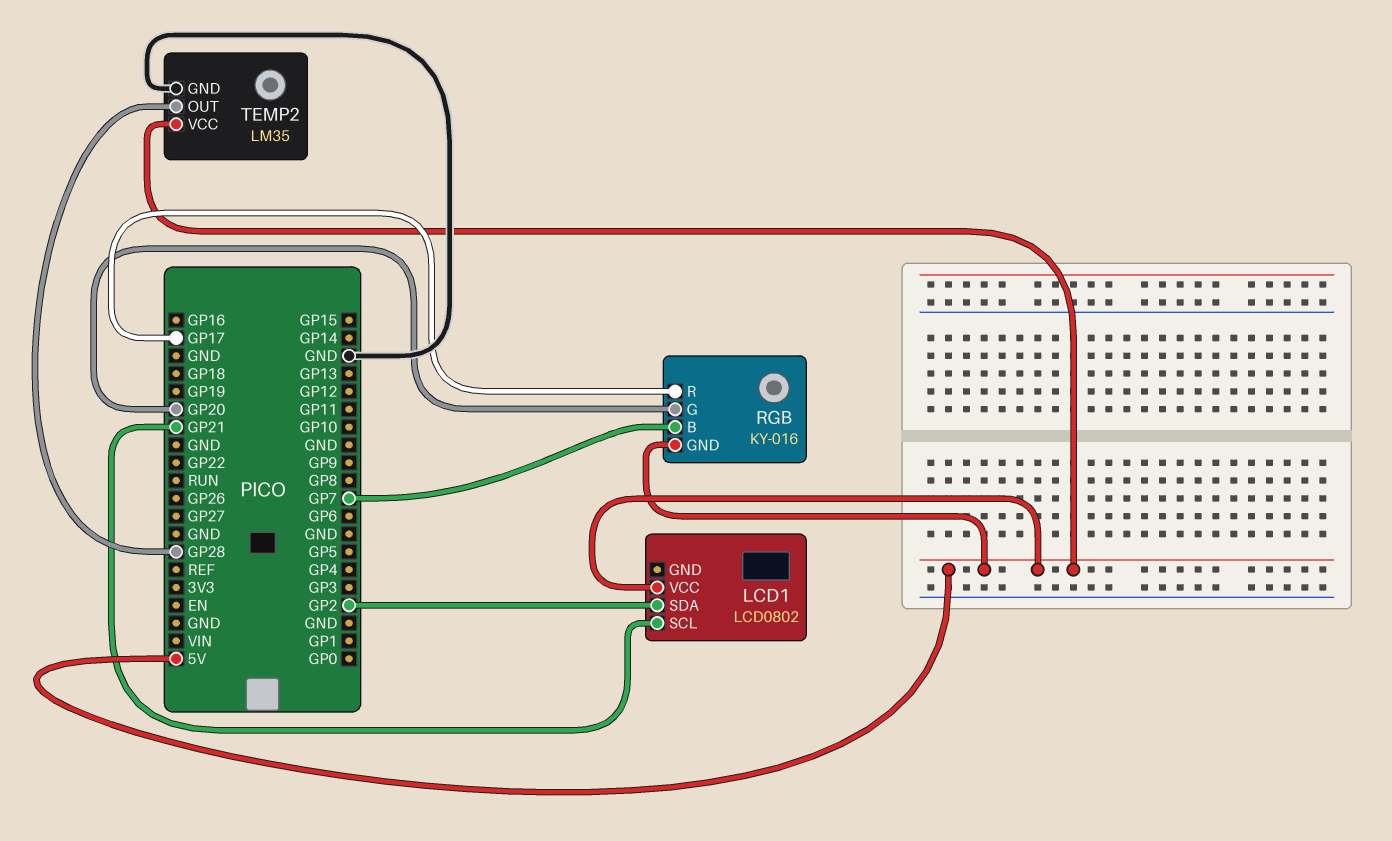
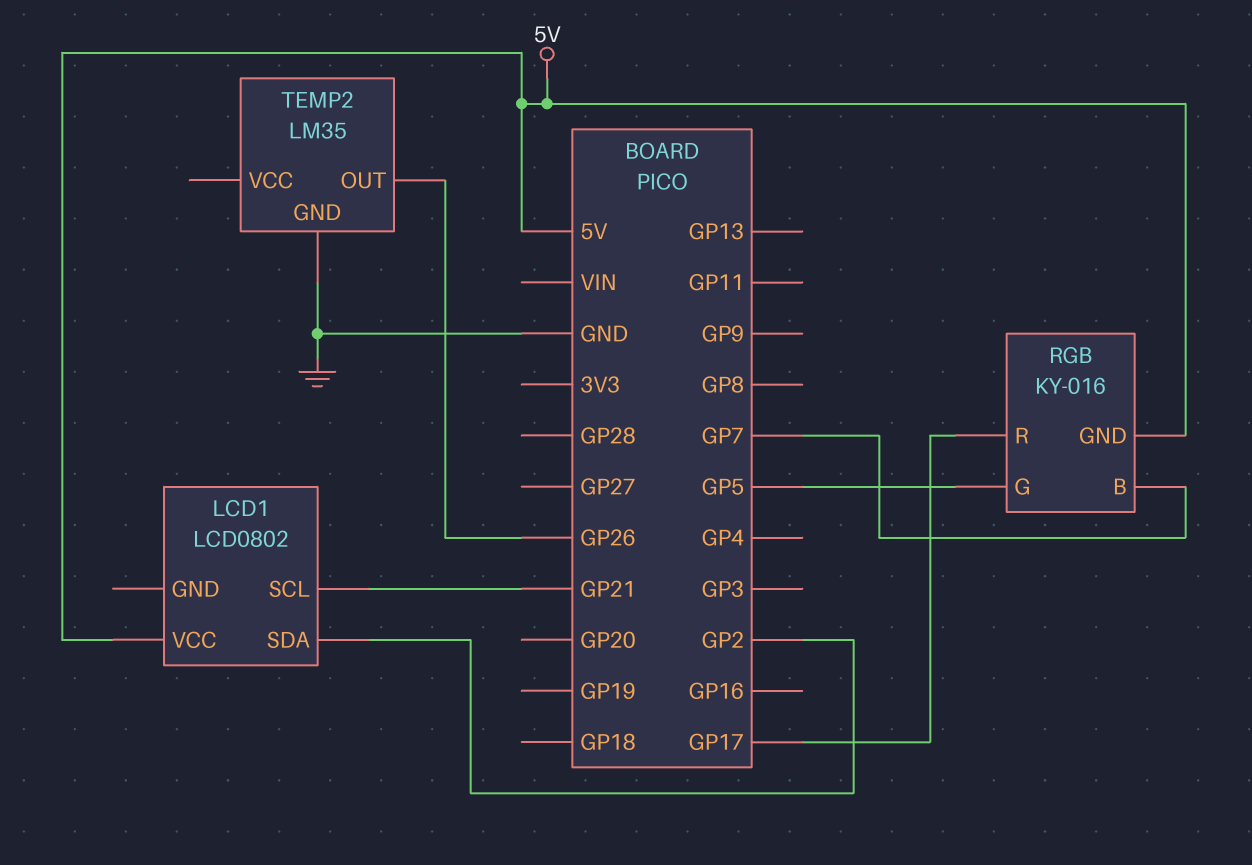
RGB pin G: GP20 -> GP5
TEMP2 pin OUT: GP28 -> GP26
TEMP2 pin VCC: 5V -> none

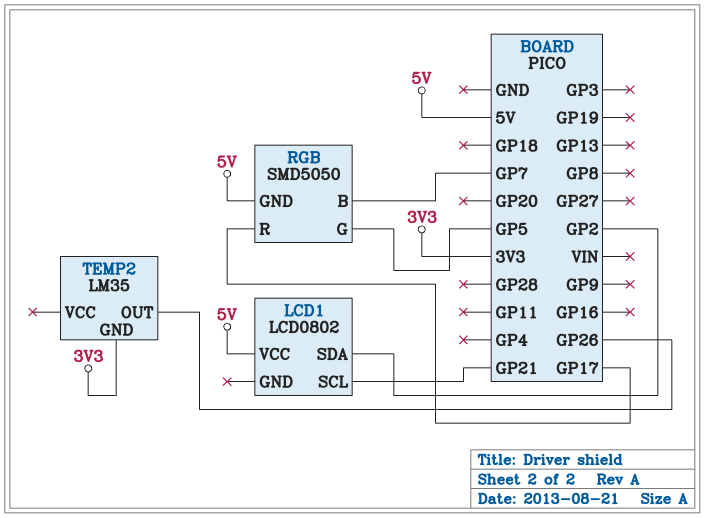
RGB: KY-016 -> SMD5050
TEMP2 pin GND: GND -> 3V3

